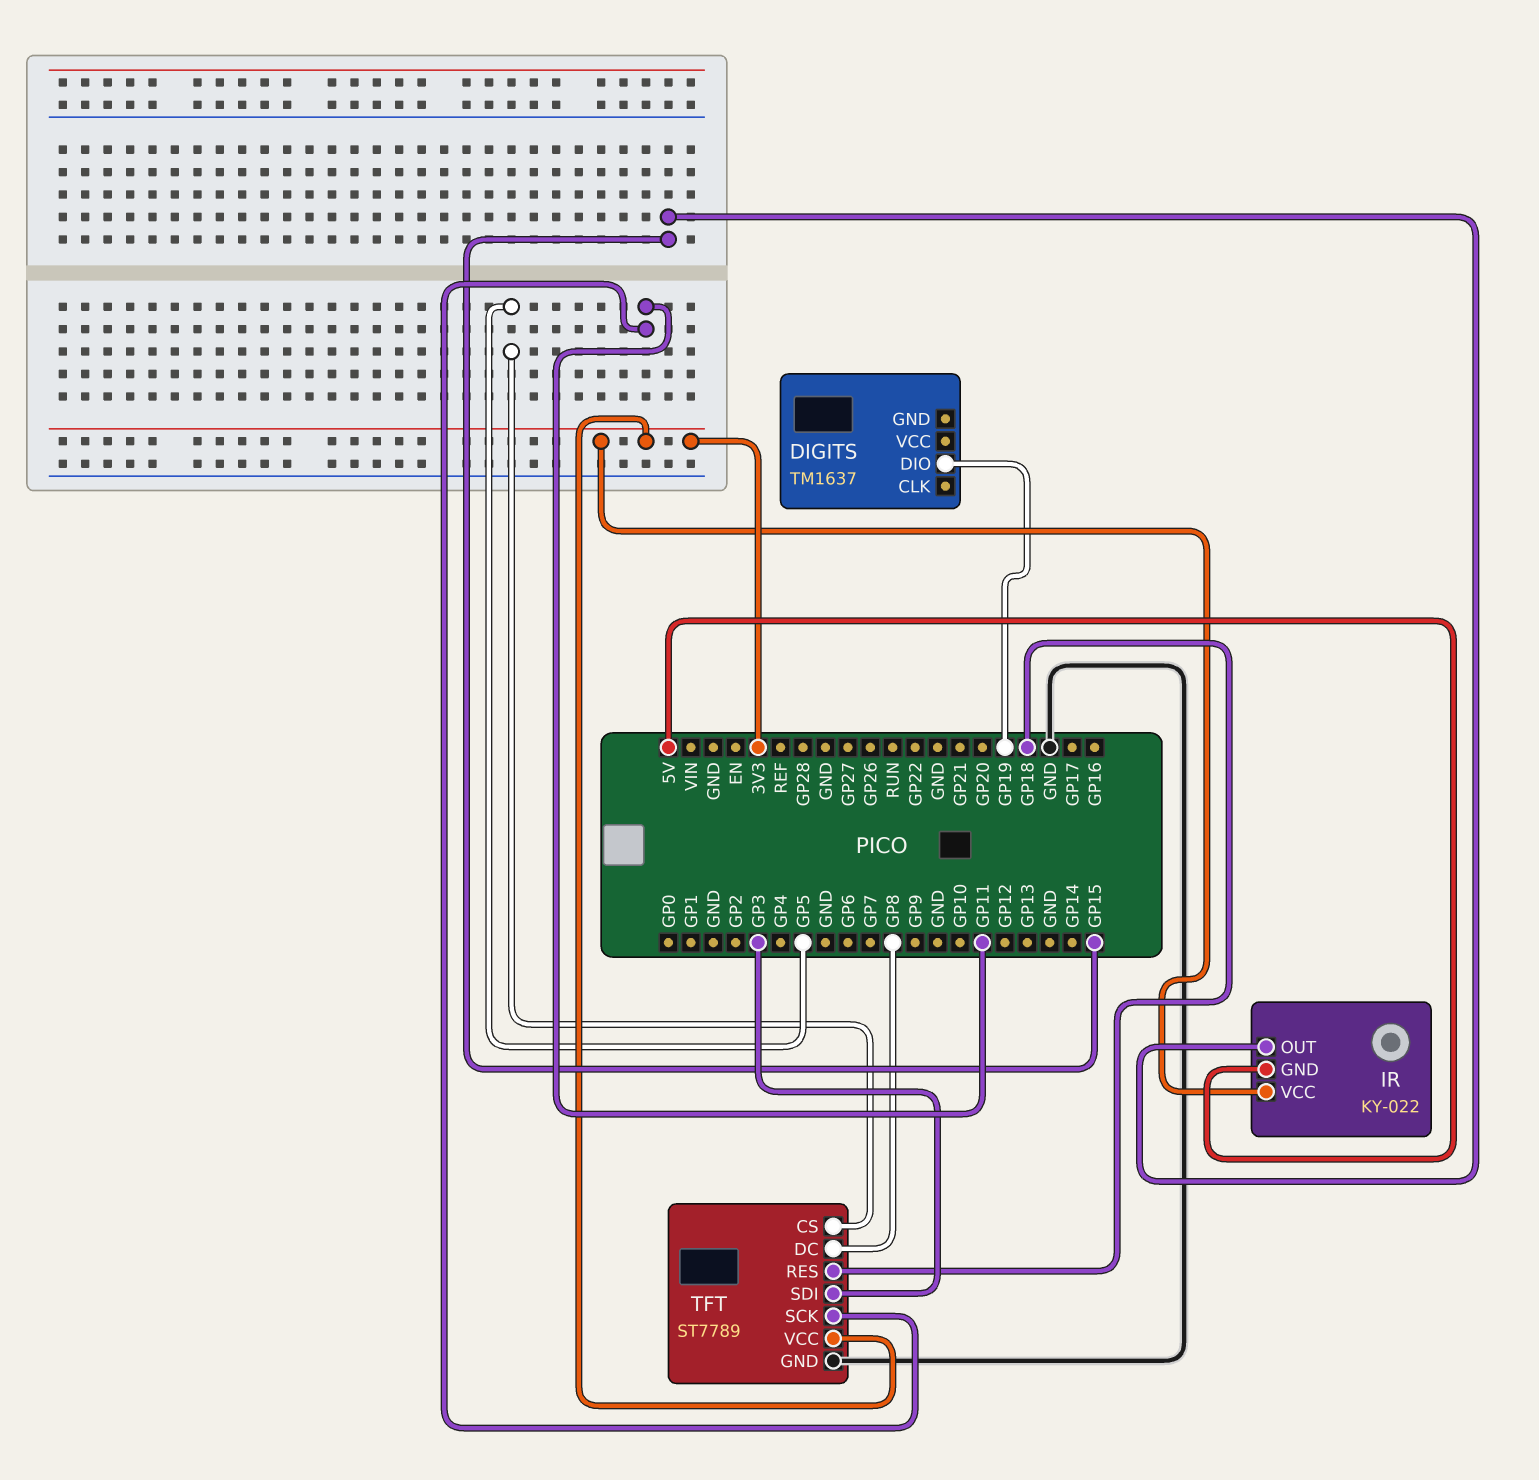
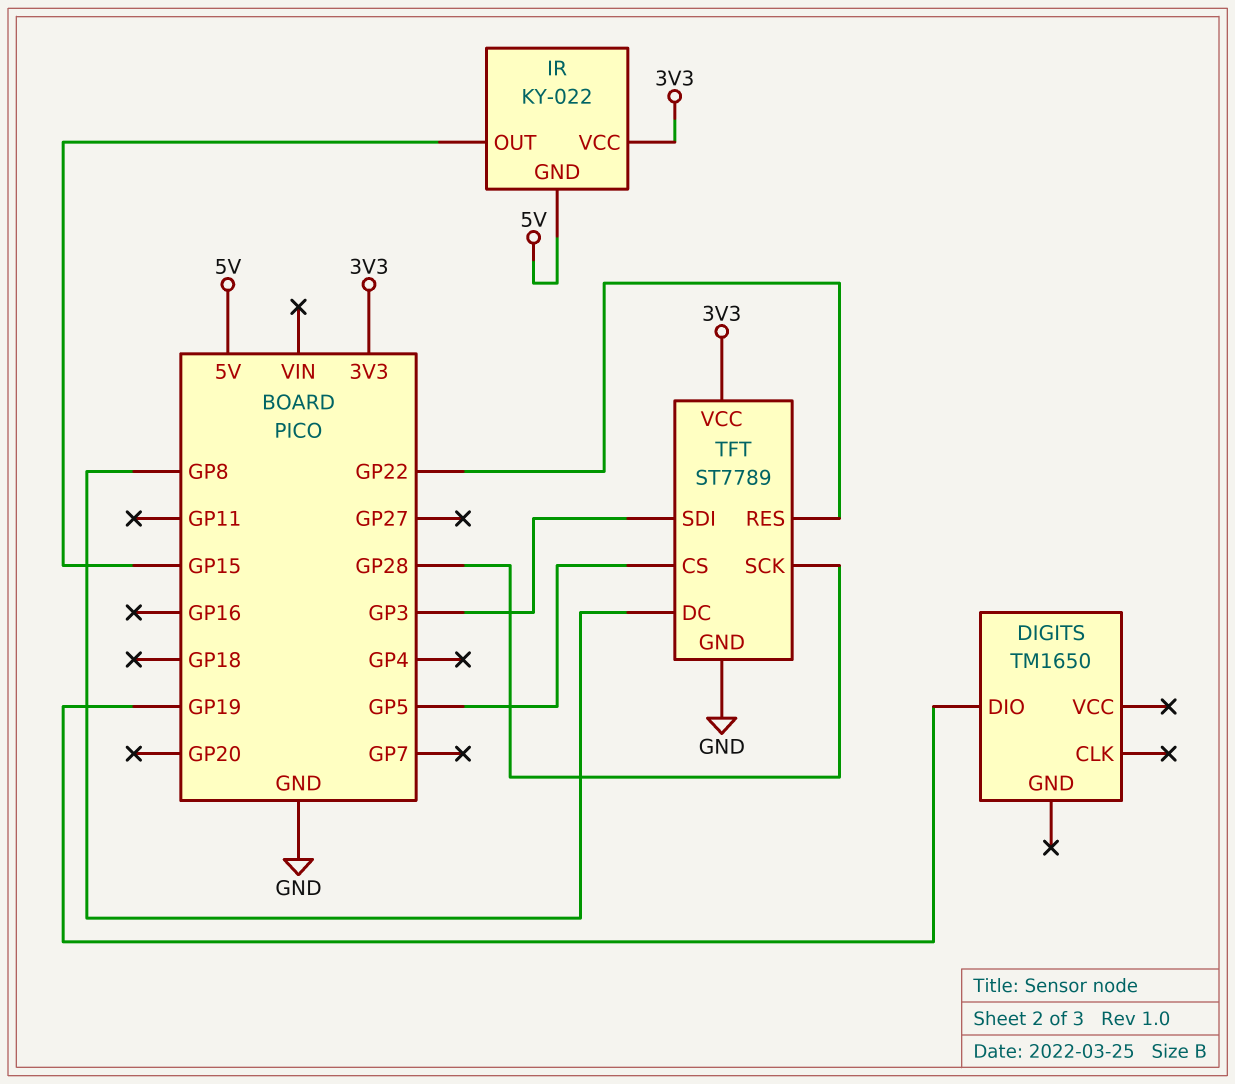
DIGITS: TM1637 -> TM1650
TFT pin RES: GP18 -> GP22
TFT pin SCK: GP11 -> GP28

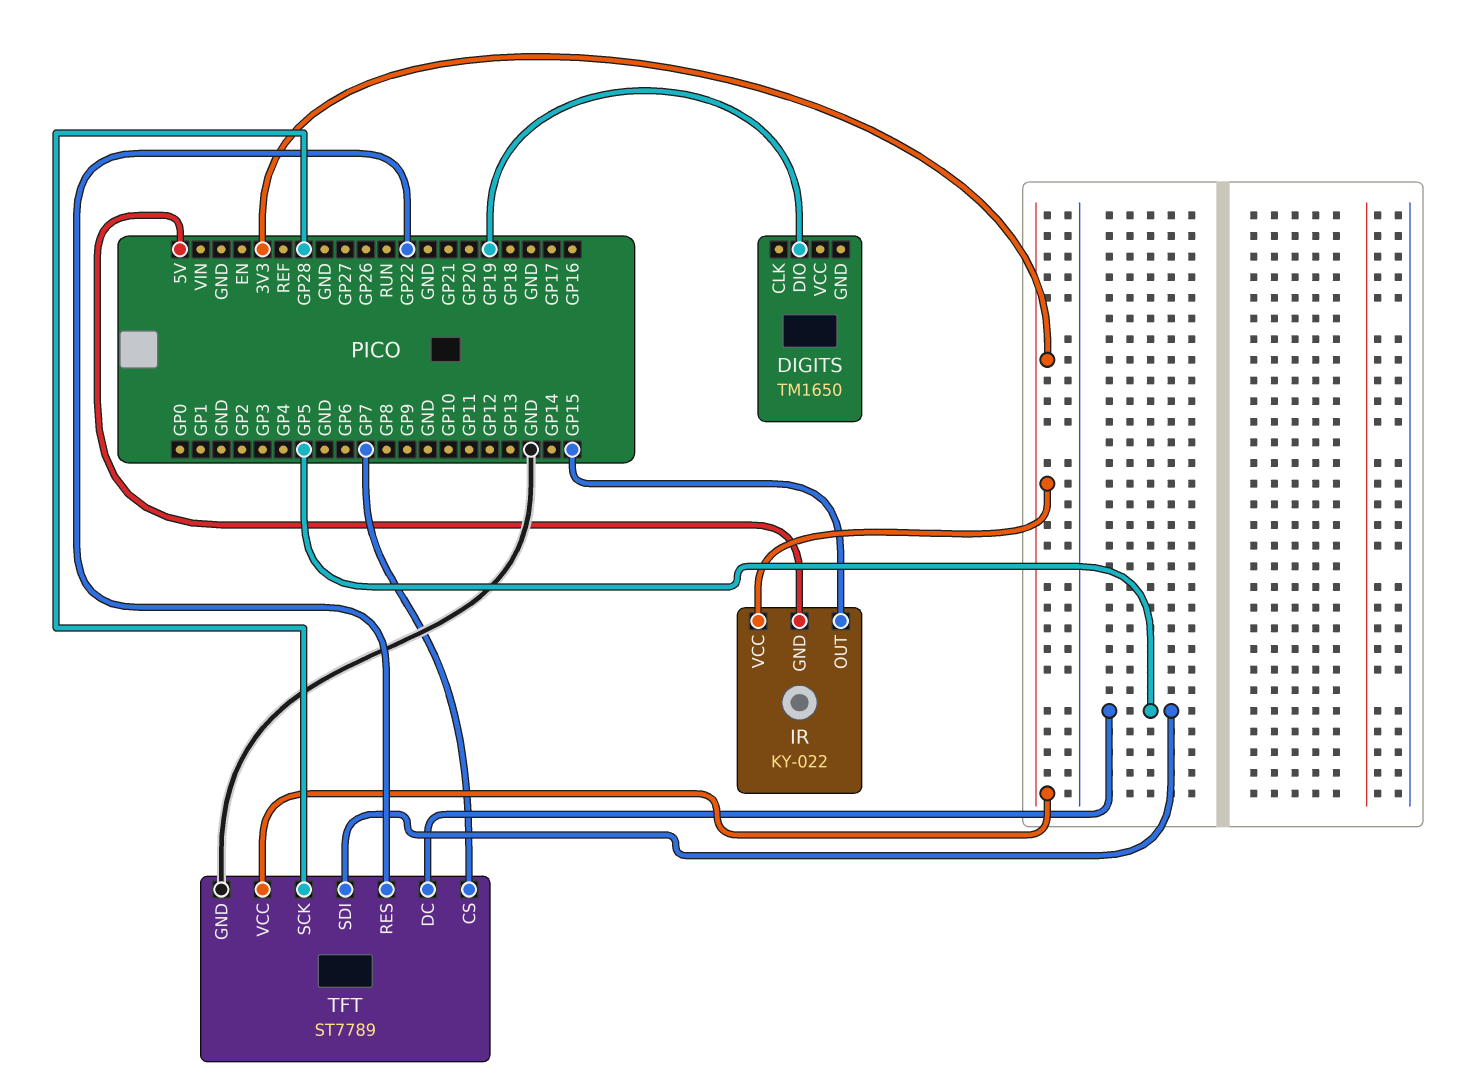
TFT pin CS: GP5 -> GP7
TFT pin DC: GP8 -> GP5
TFT pin SDI: GP3 -> GP5

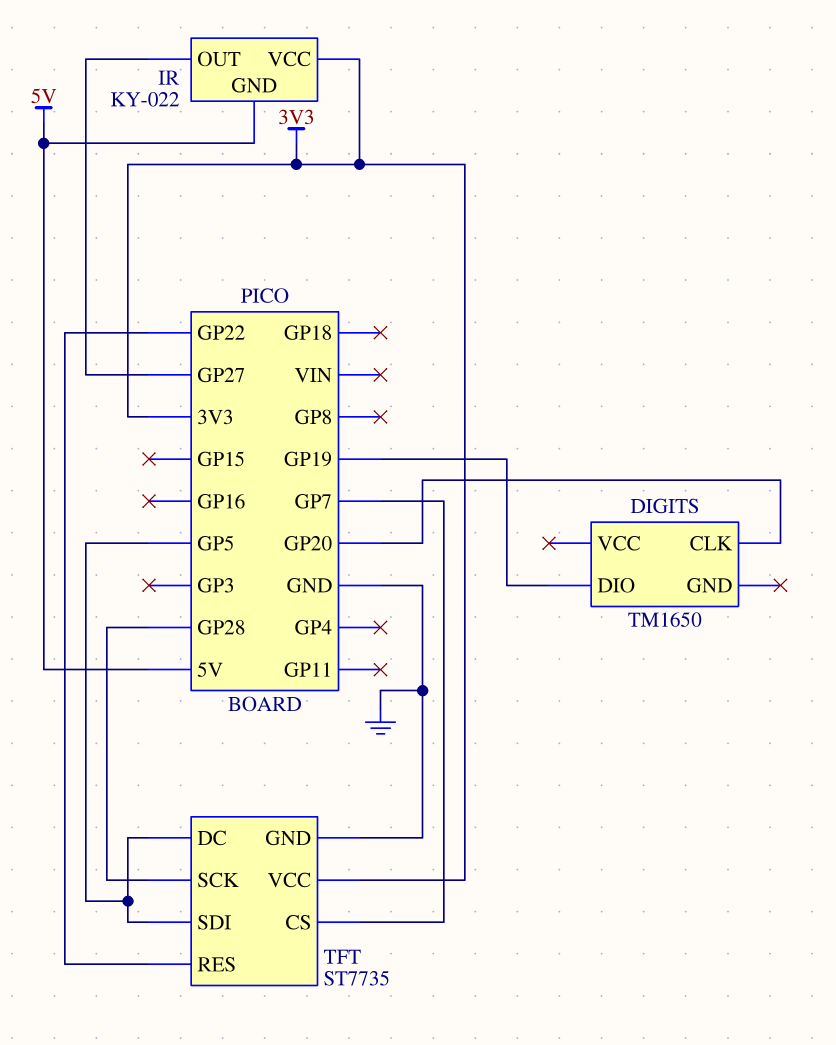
DIGITS pin CLK: none -> GP20
IR pin OUT: GP15 -> GP27
TFT: ST7789 -> ST7735

